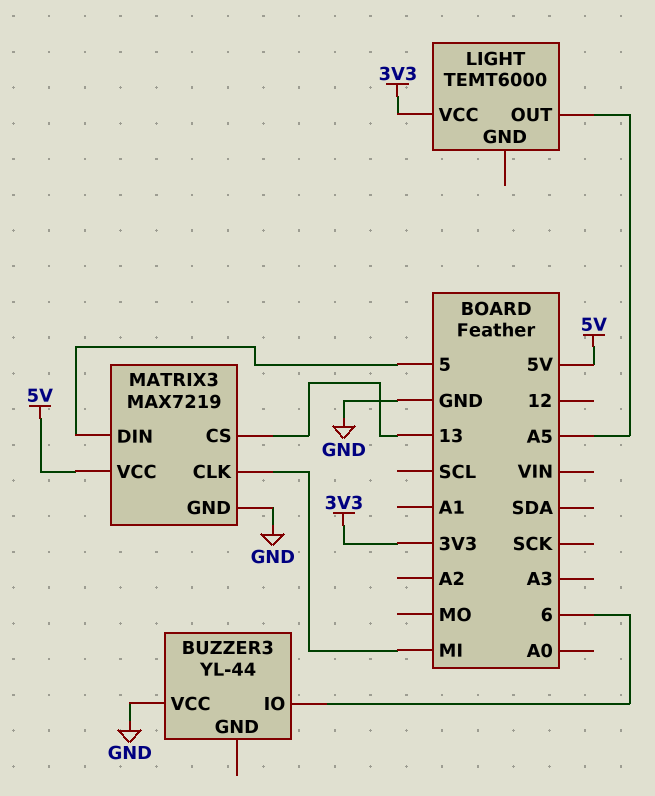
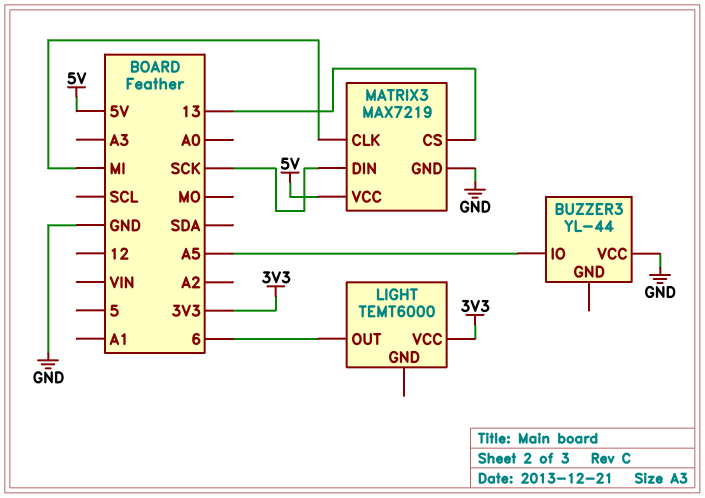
BUZZER3 pin IO: 6 -> A5
LIGHT pin OUT: A5 -> 6
MATRIX3 pin DIN: 5 -> SCK

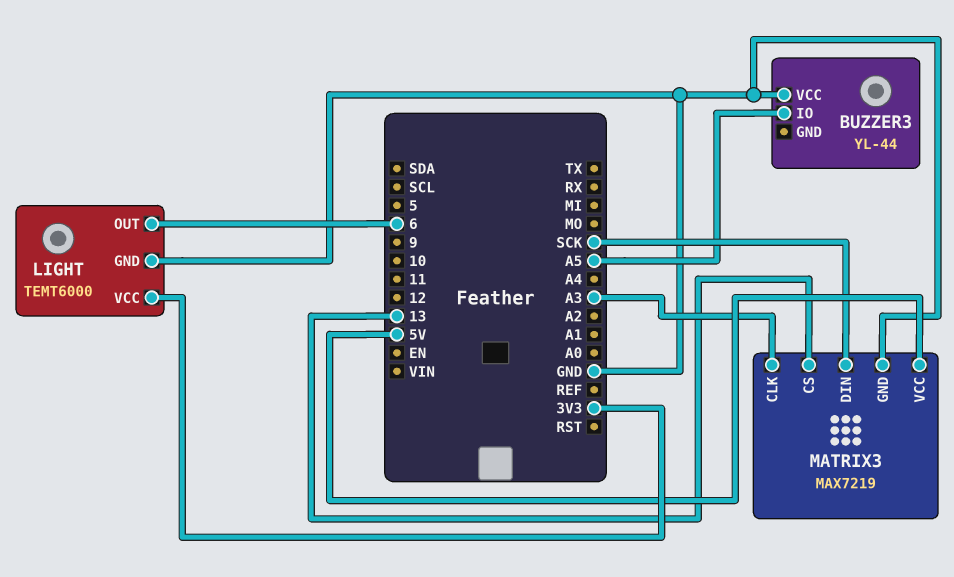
LIGHT pin GND: none -> GND
MATRIX3 pin CLK: MI -> A3

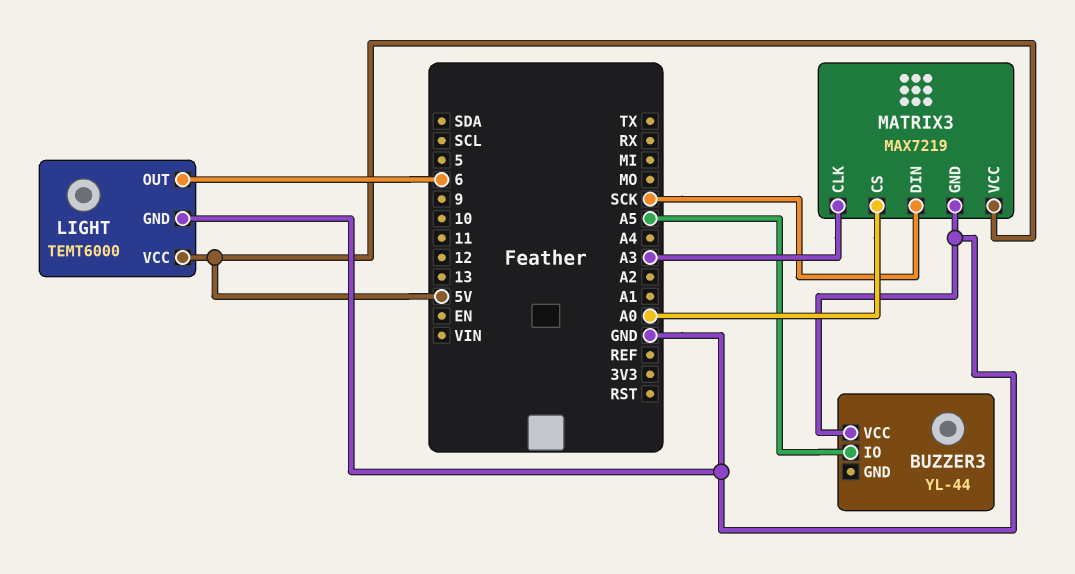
LIGHT pin VCC: 3V3 -> 5V
MATRIX3 pin CS: 13 -> A0

